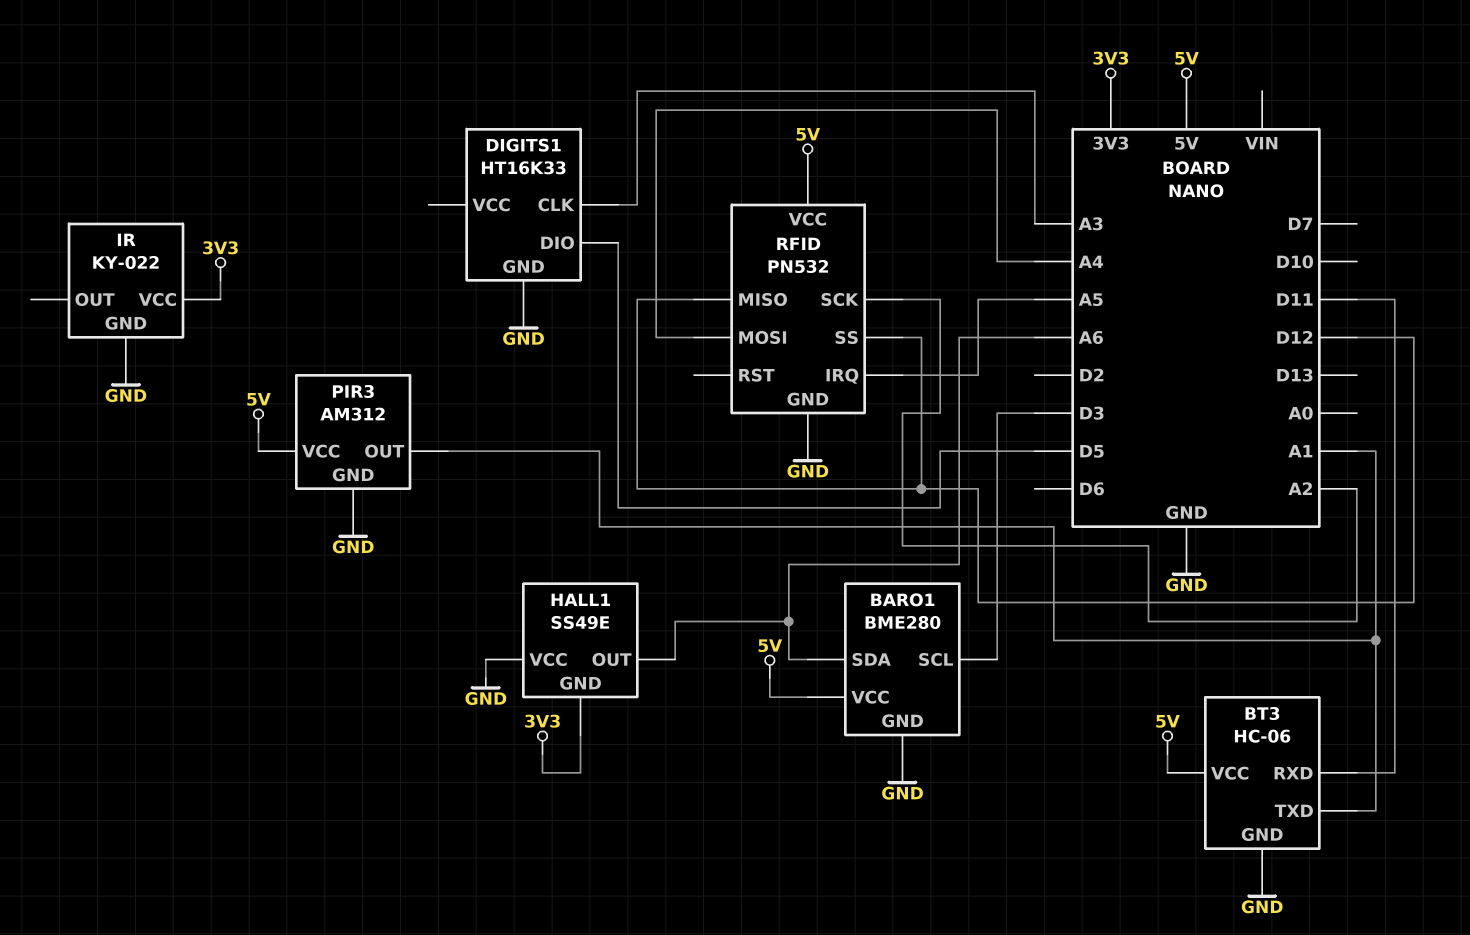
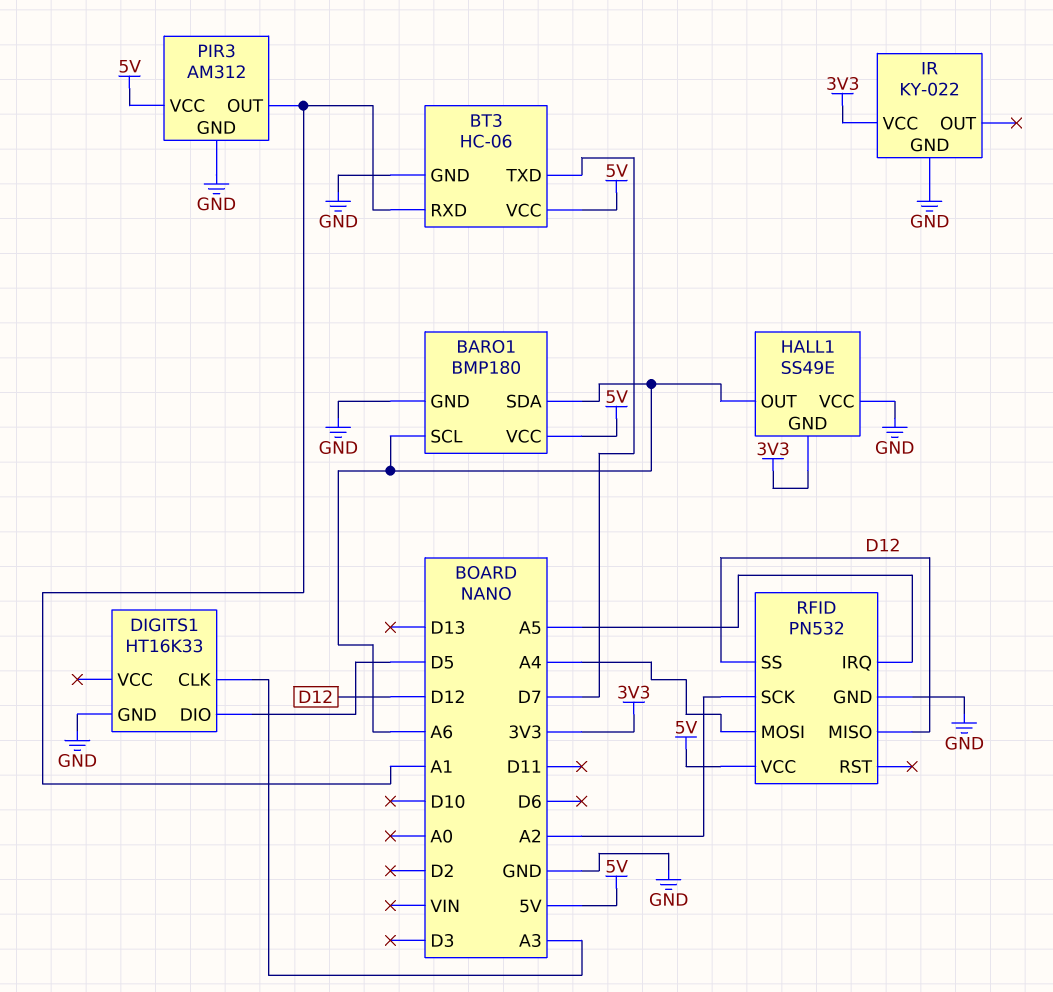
BARO1: BME280 -> BMP180
BARO1 pin SCL: D3 -> A6
BT3 pin RXD: D11 -> A1
BT3 pin TXD: A1 -> D7

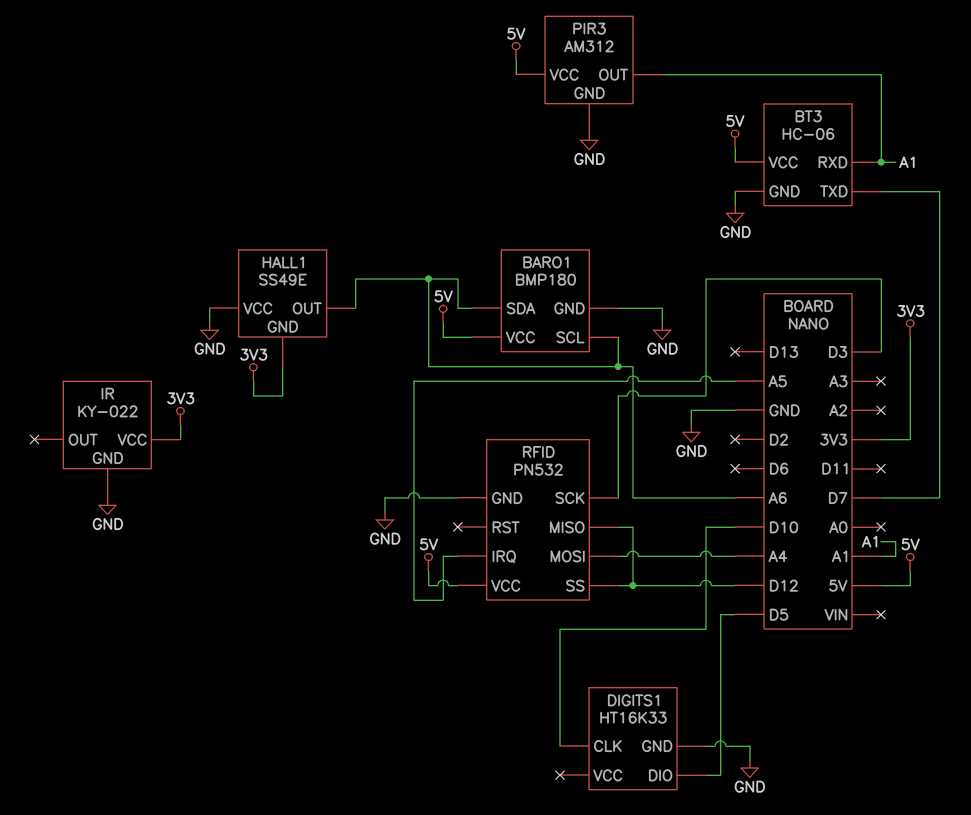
DIGITS1 pin CLK: A3 -> D10
RFID pin SCK: A2 -> D3

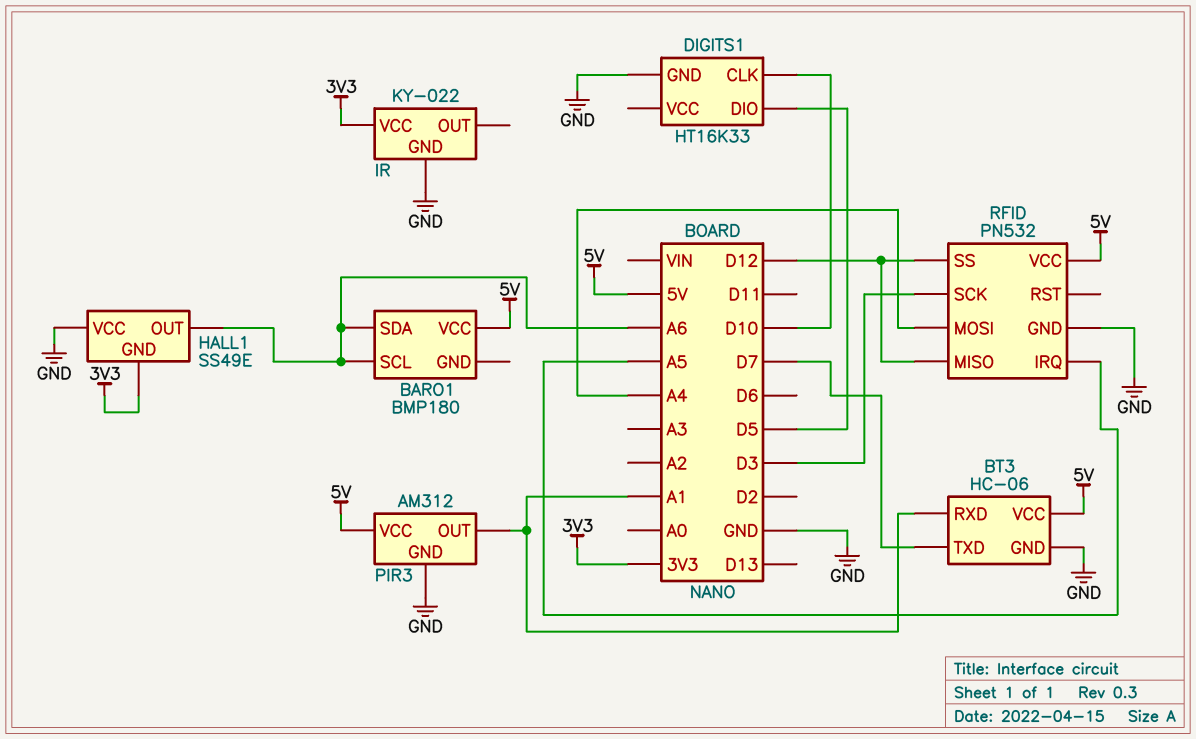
BARO1 pin GND: GND -> none

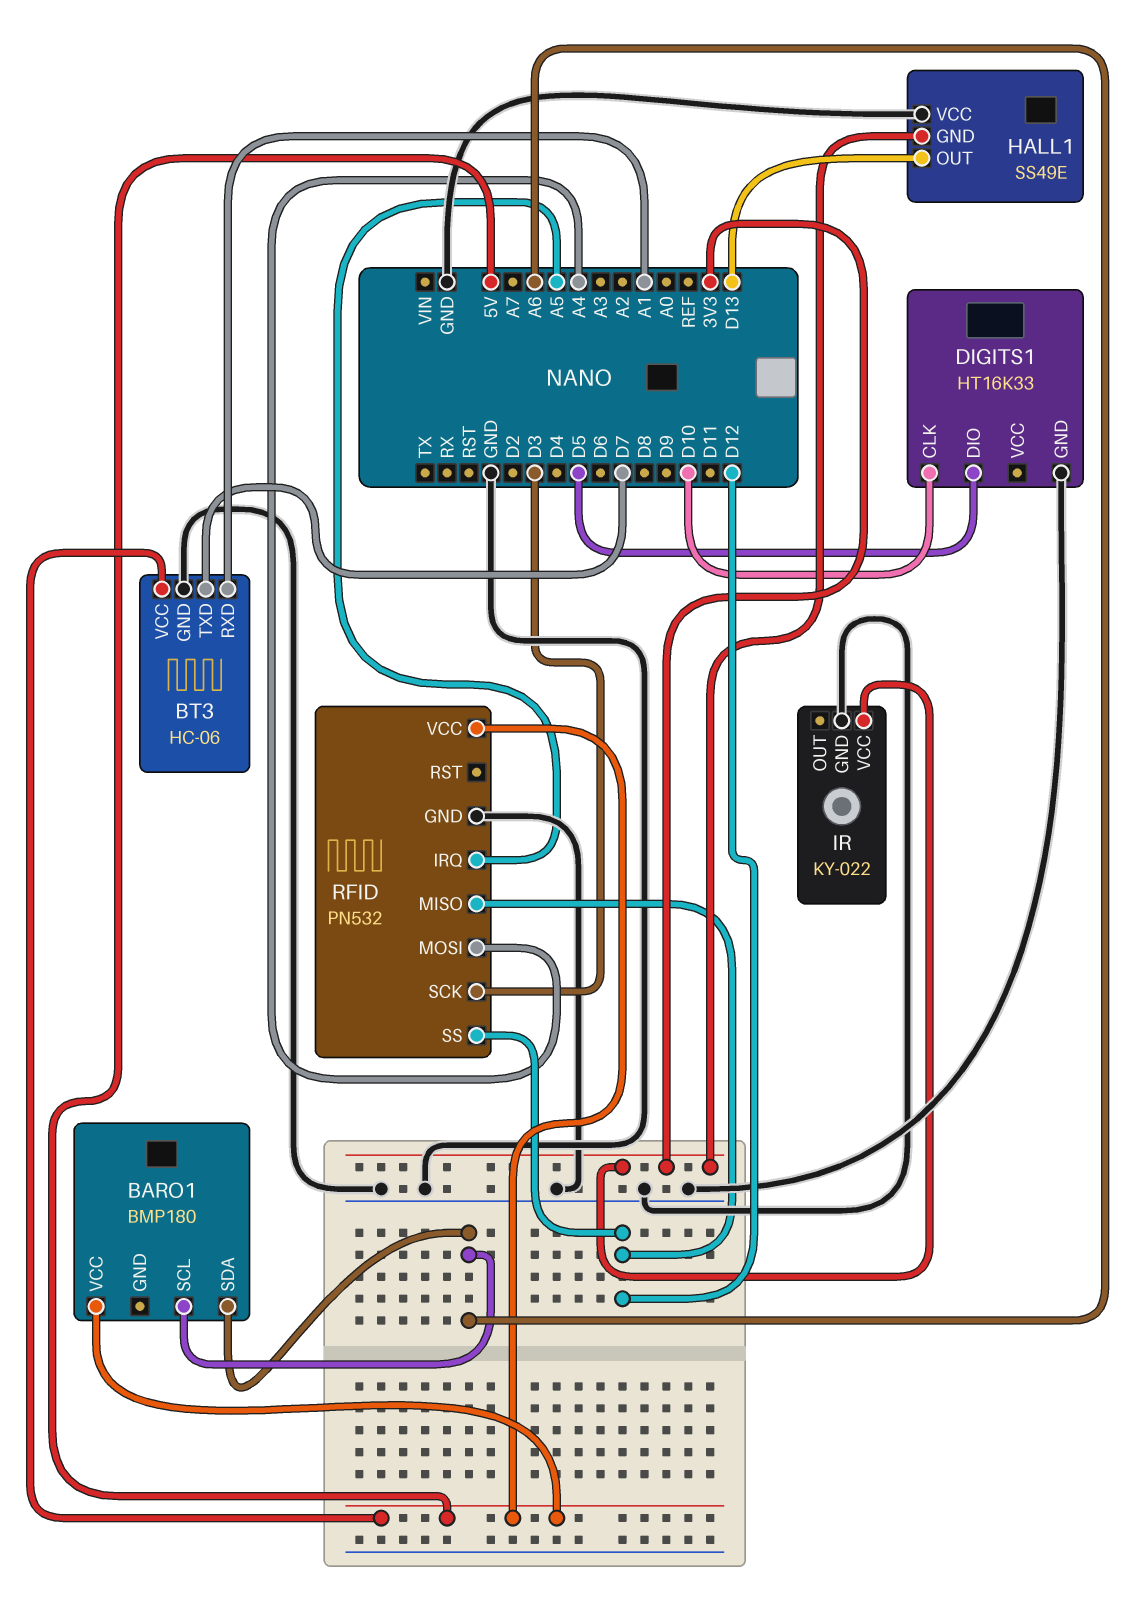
HALL1 pin OUT: A6 -> D13
PIR3: AM312 -> none
PIR3 pin GND: GND -> none
PIR3 pin OUT: A1 -> none
PIR3 pin VCC: 5V -> none

